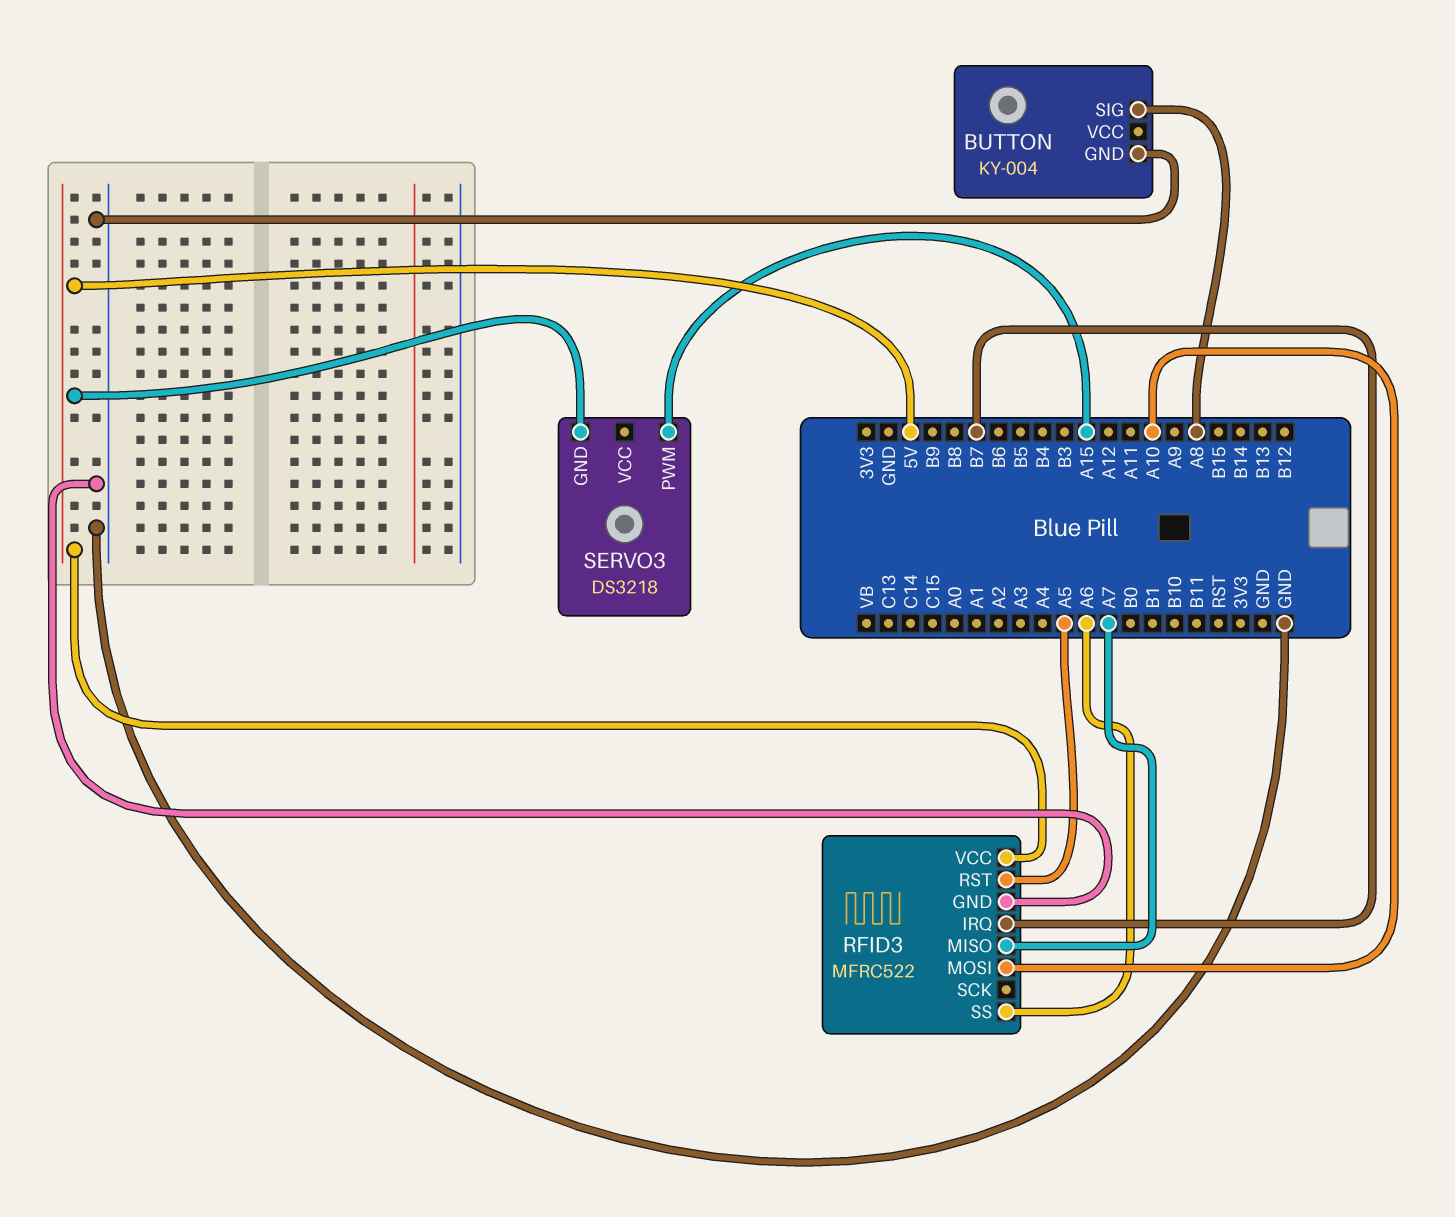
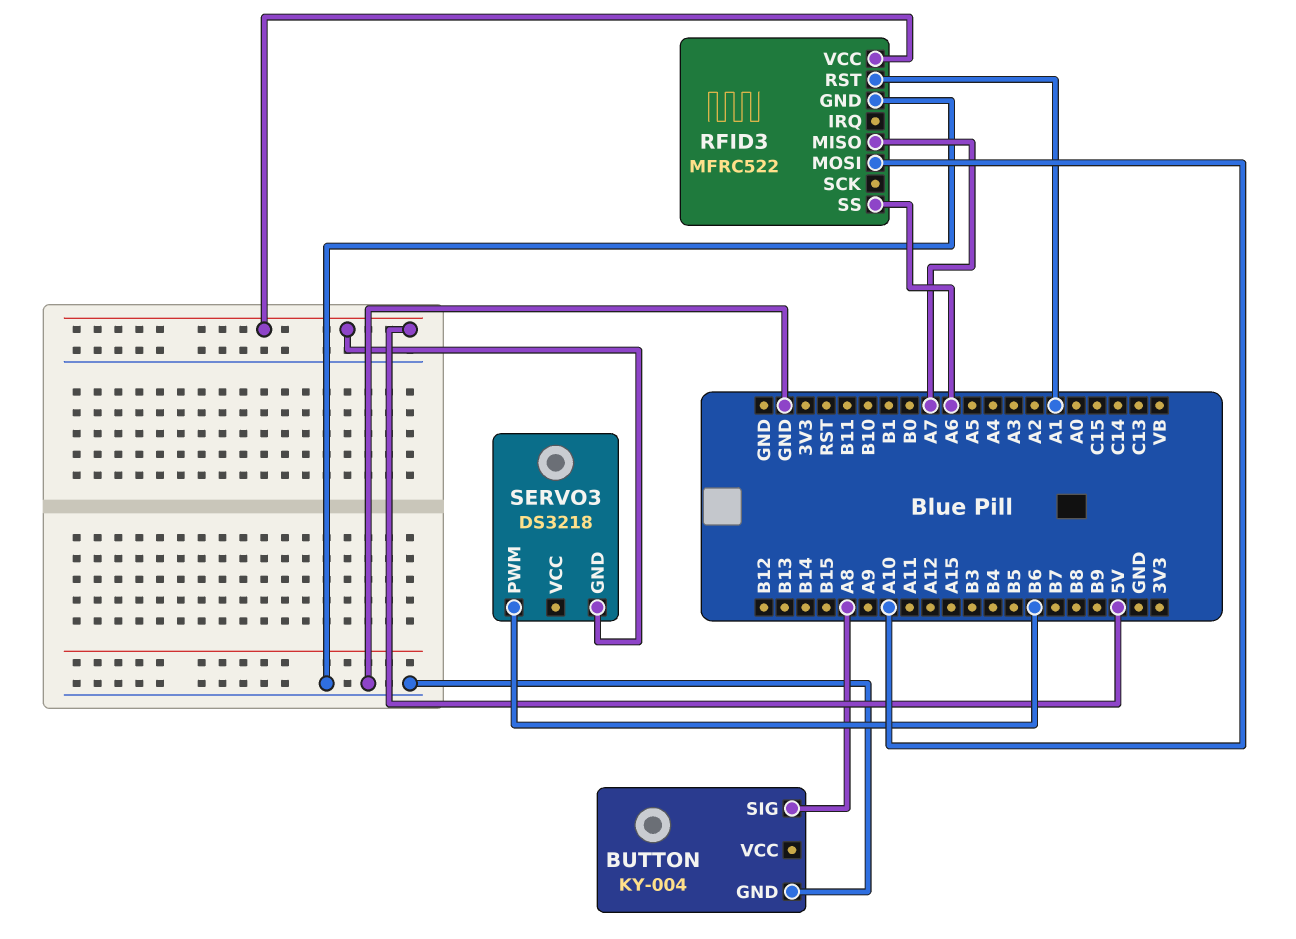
RFID3 pin IRQ: B7 -> none
RFID3 pin RST: A5 -> A1
SERVO3 pin PWM: A15 -> B6

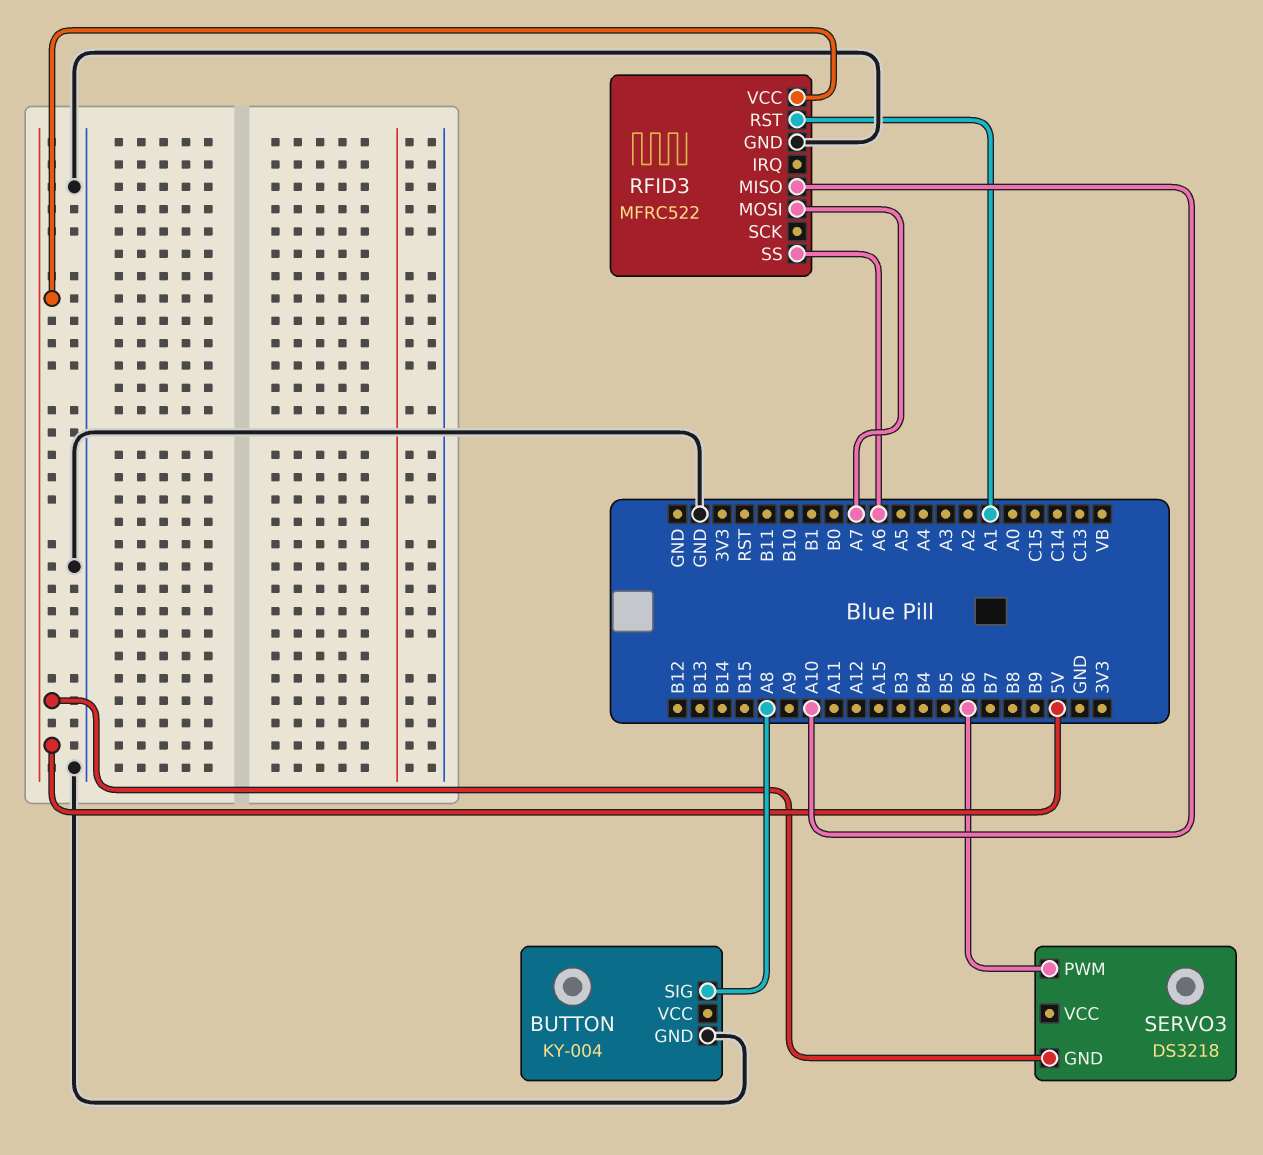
RFID3 pin MISO: A7 -> A10
RFID3 pin MOSI: A10 -> A7

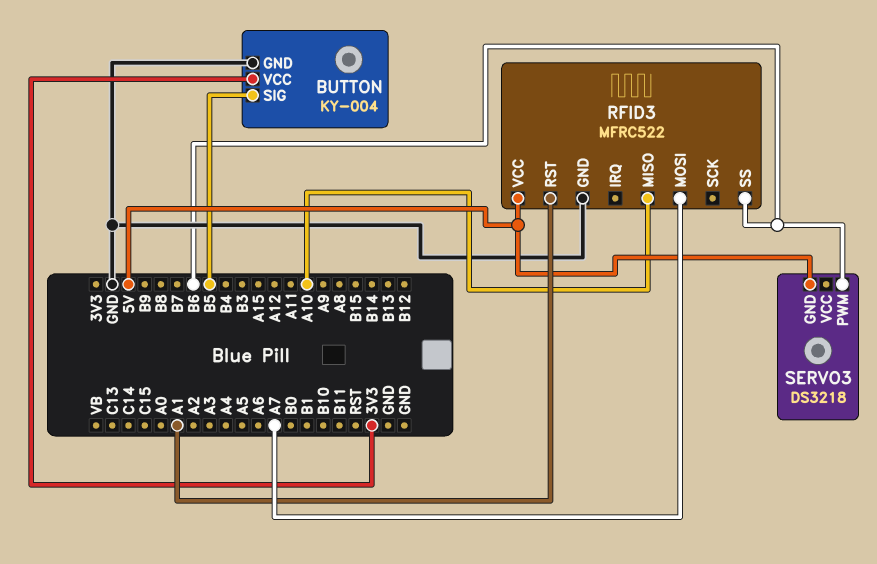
BUTTON pin SIG: A8 -> B5
BUTTON pin VCC: none -> 3V3
RFID3 pin SS: A6 -> B6

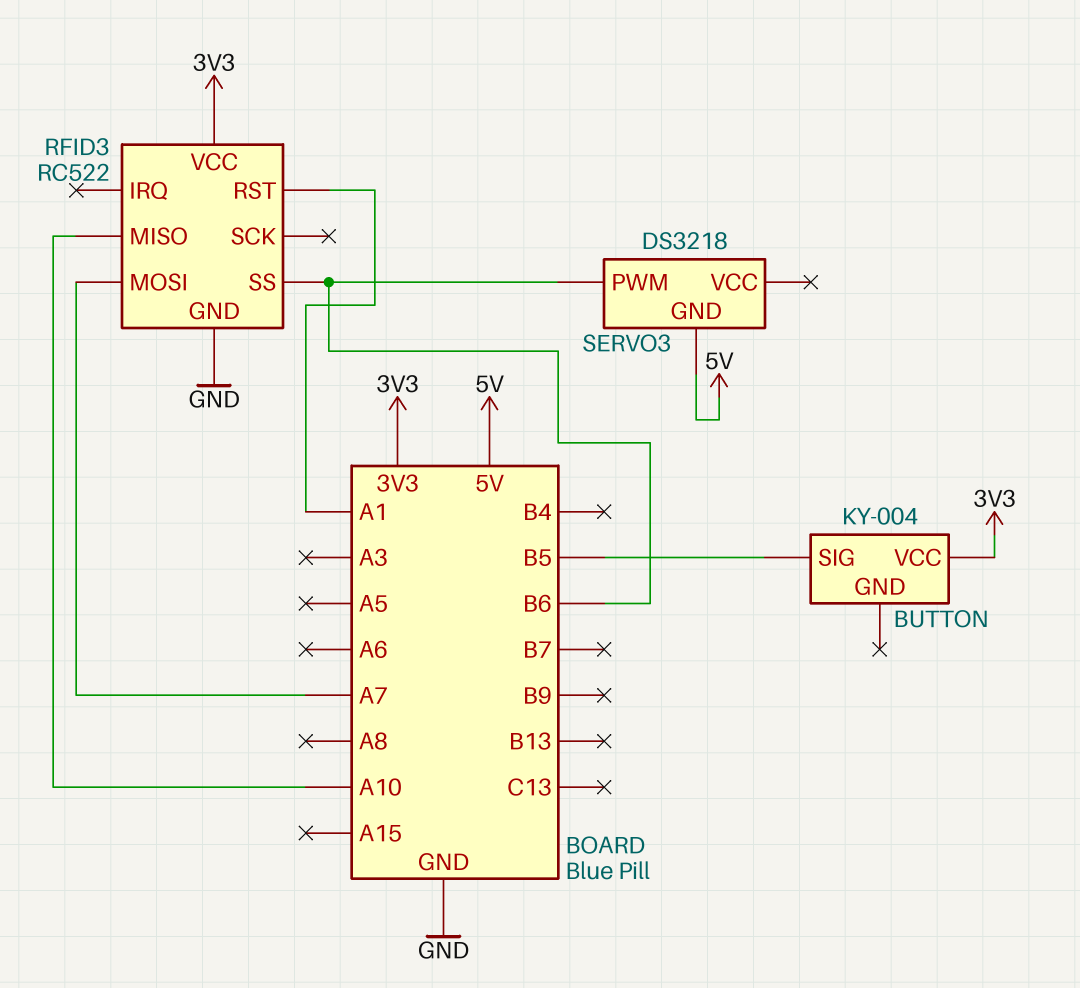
BUTTON pin GND: GND -> none
RFID3: MFRC522 -> RC522
RFID3 pin VCC: 5V -> 3V3

